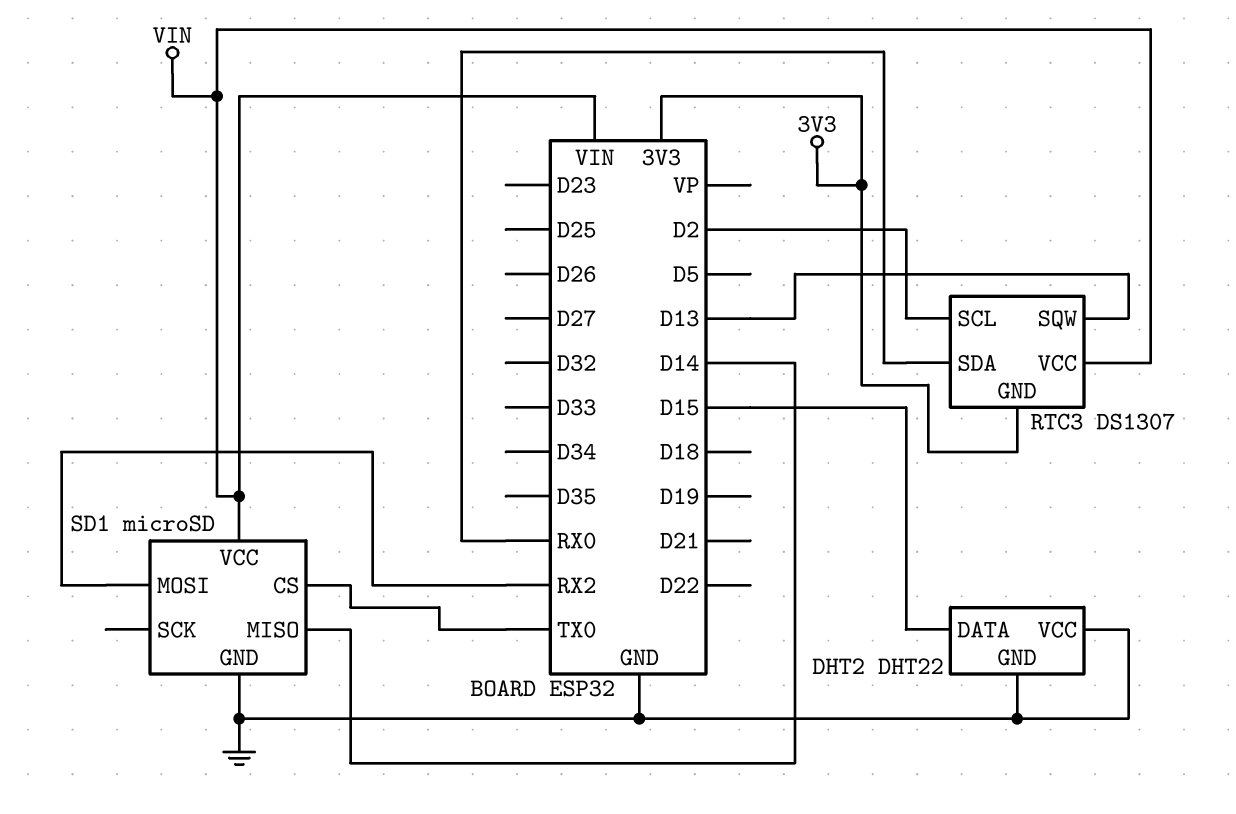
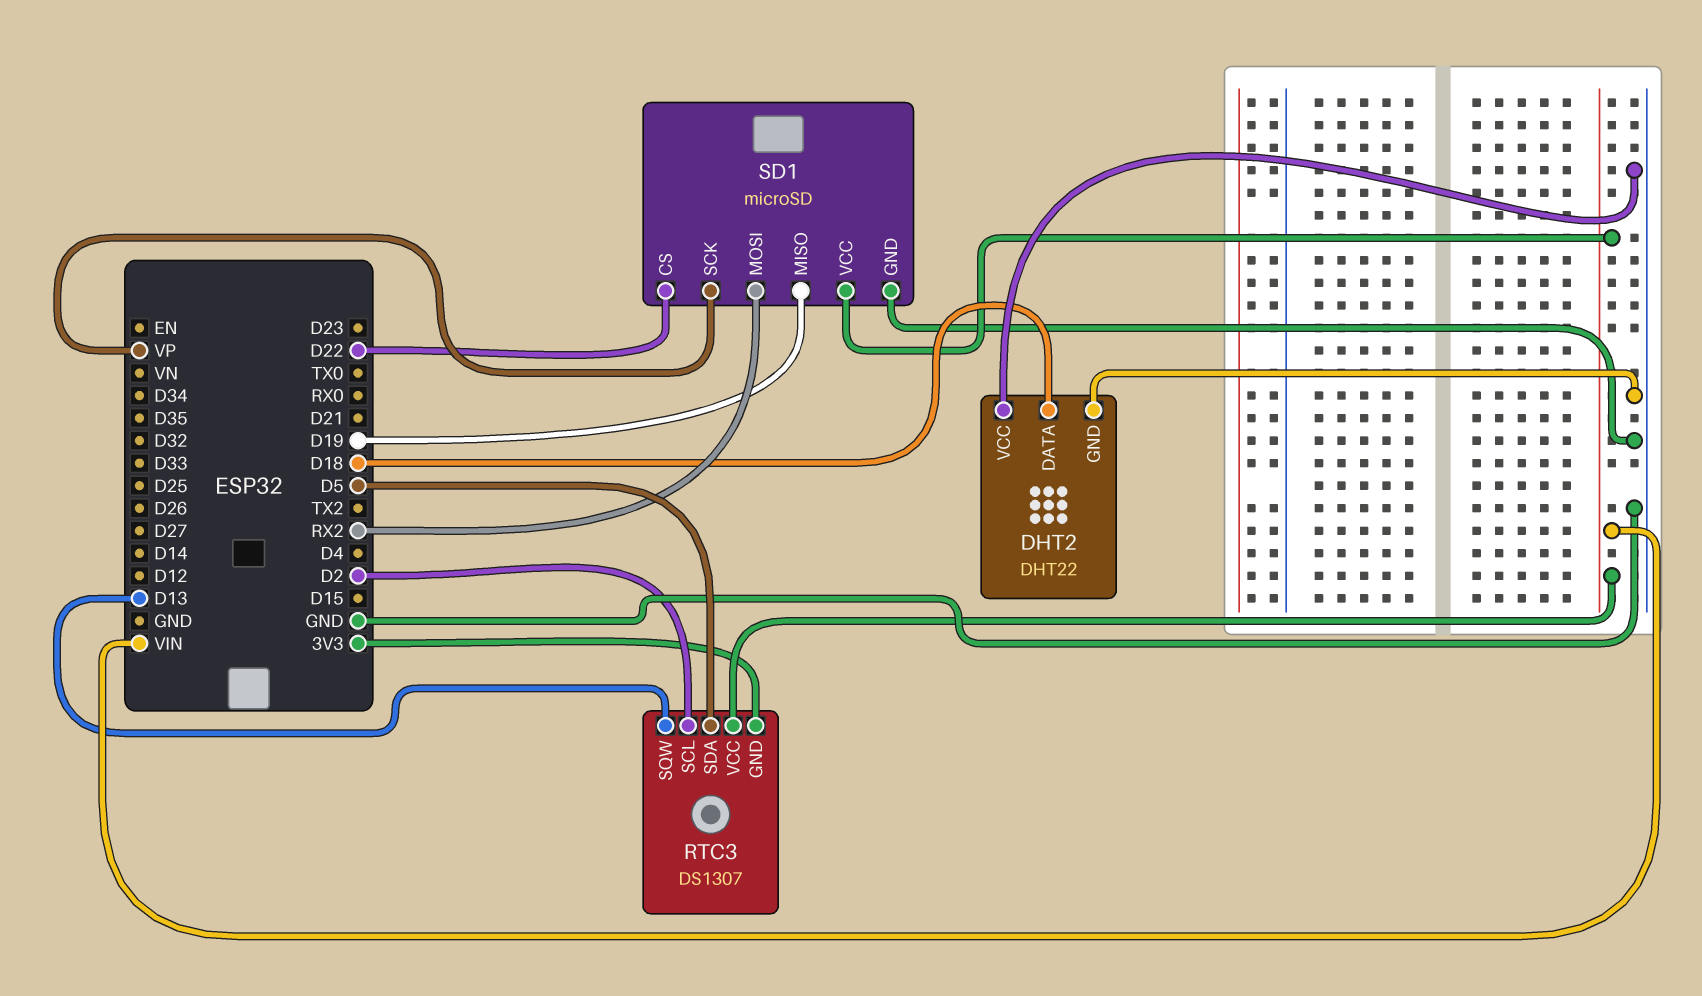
DHT2 pin DATA: D15 -> D18
RTC3 pin SDA: RX0 -> D5
SD1 pin CS: TX0 -> D22
SD1 pin MISO: D14 -> D19
SD1 pin SCK: none -> VP

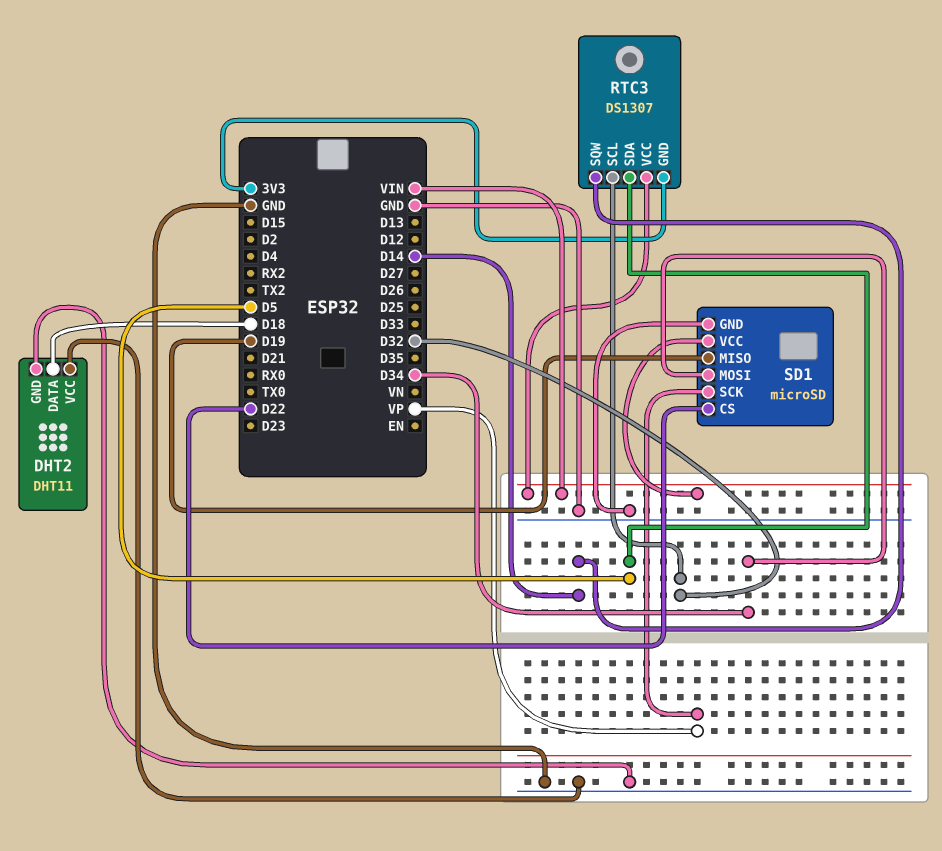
DHT2: DHT22 -> DHT11
RTC3 pin SCL: D2 -> D32
RTC3 pin SQW: D13 -> D14
SD1 pin MOSI: RX2 -> D34

